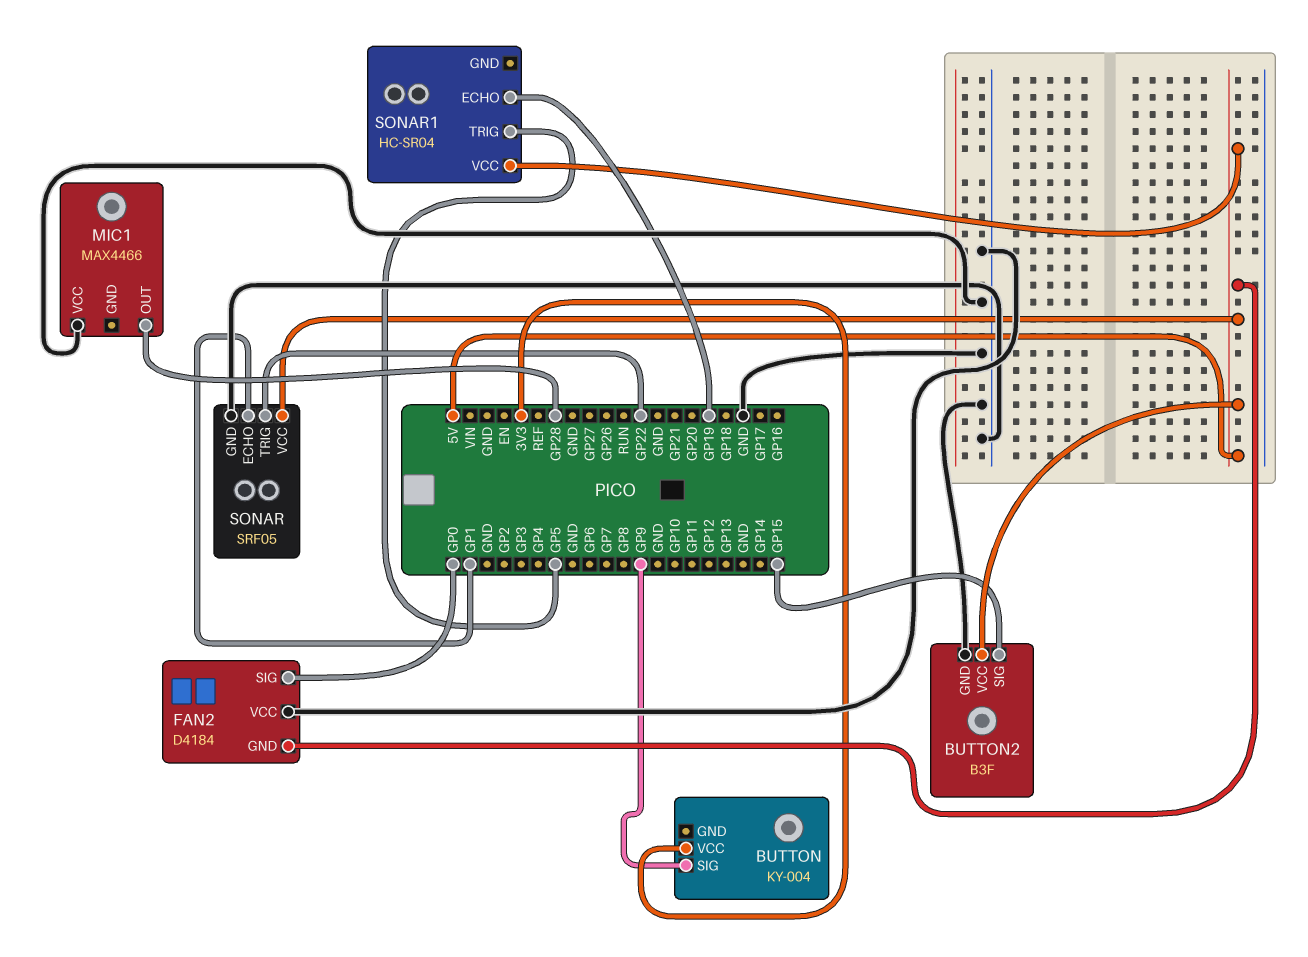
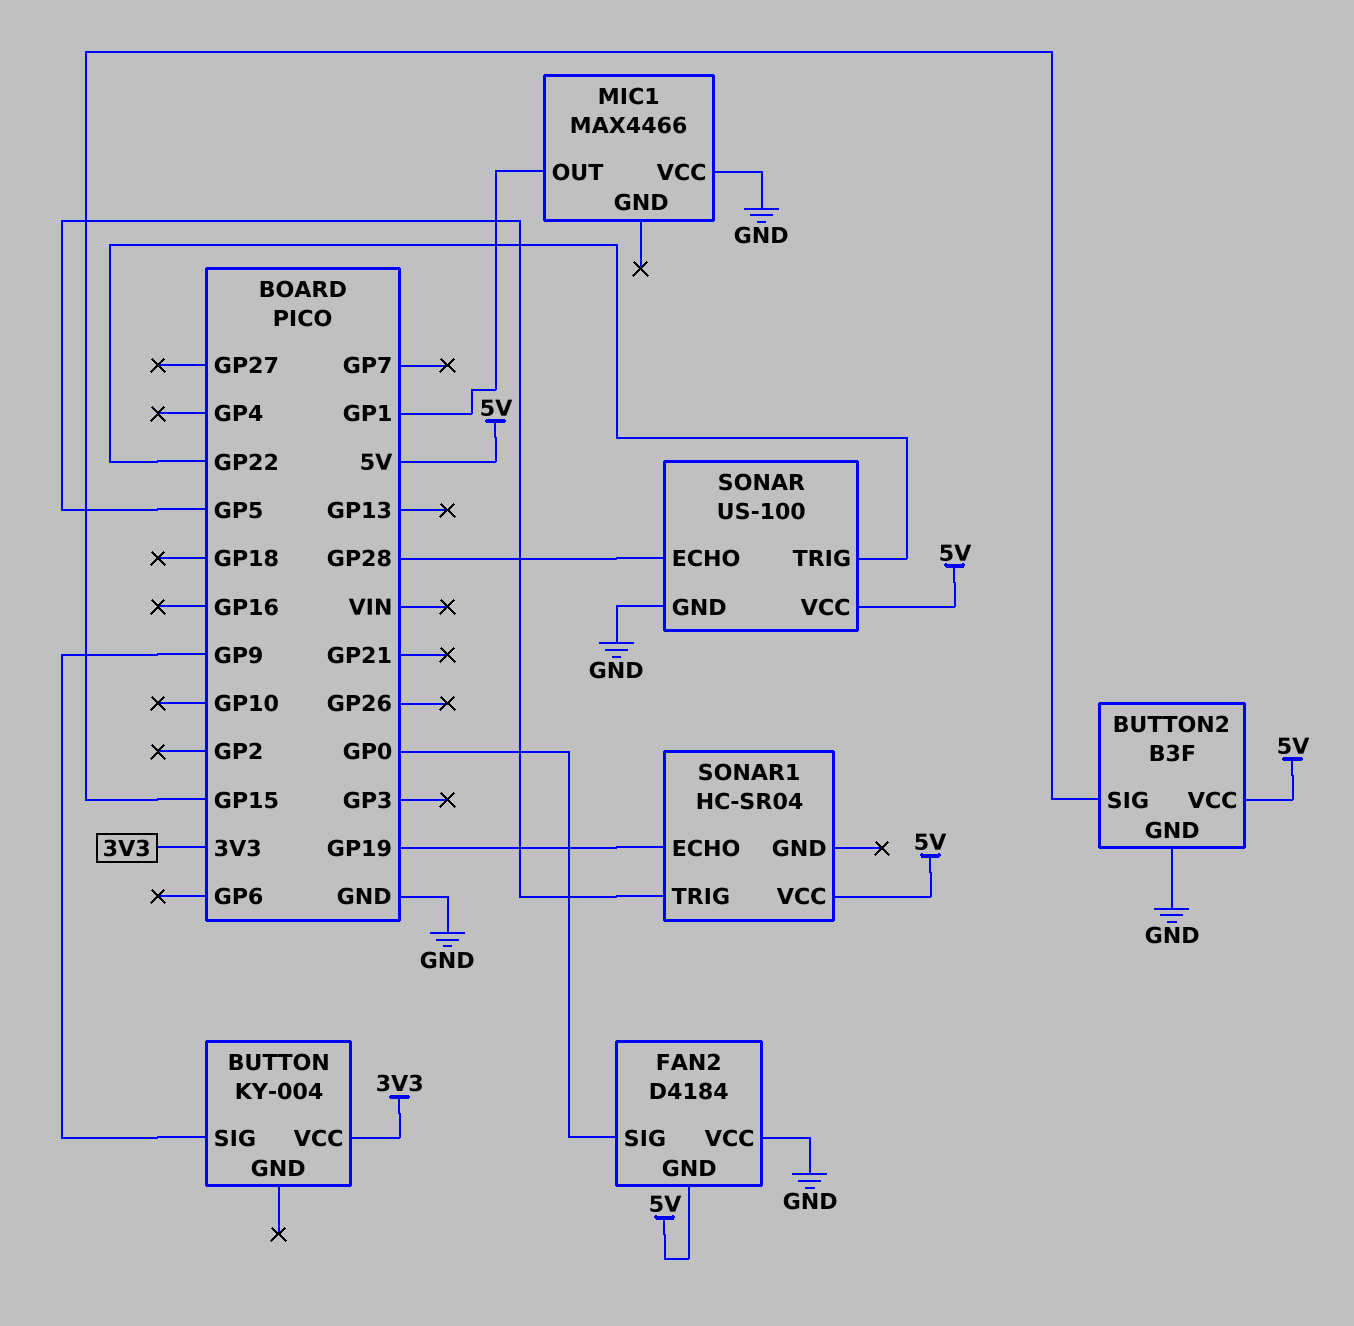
MIC1 pin OUT: GP28 -> GP1
SONAR: SRF05 -> US-100
SONAR pin ECHO: GP1 -> GP28

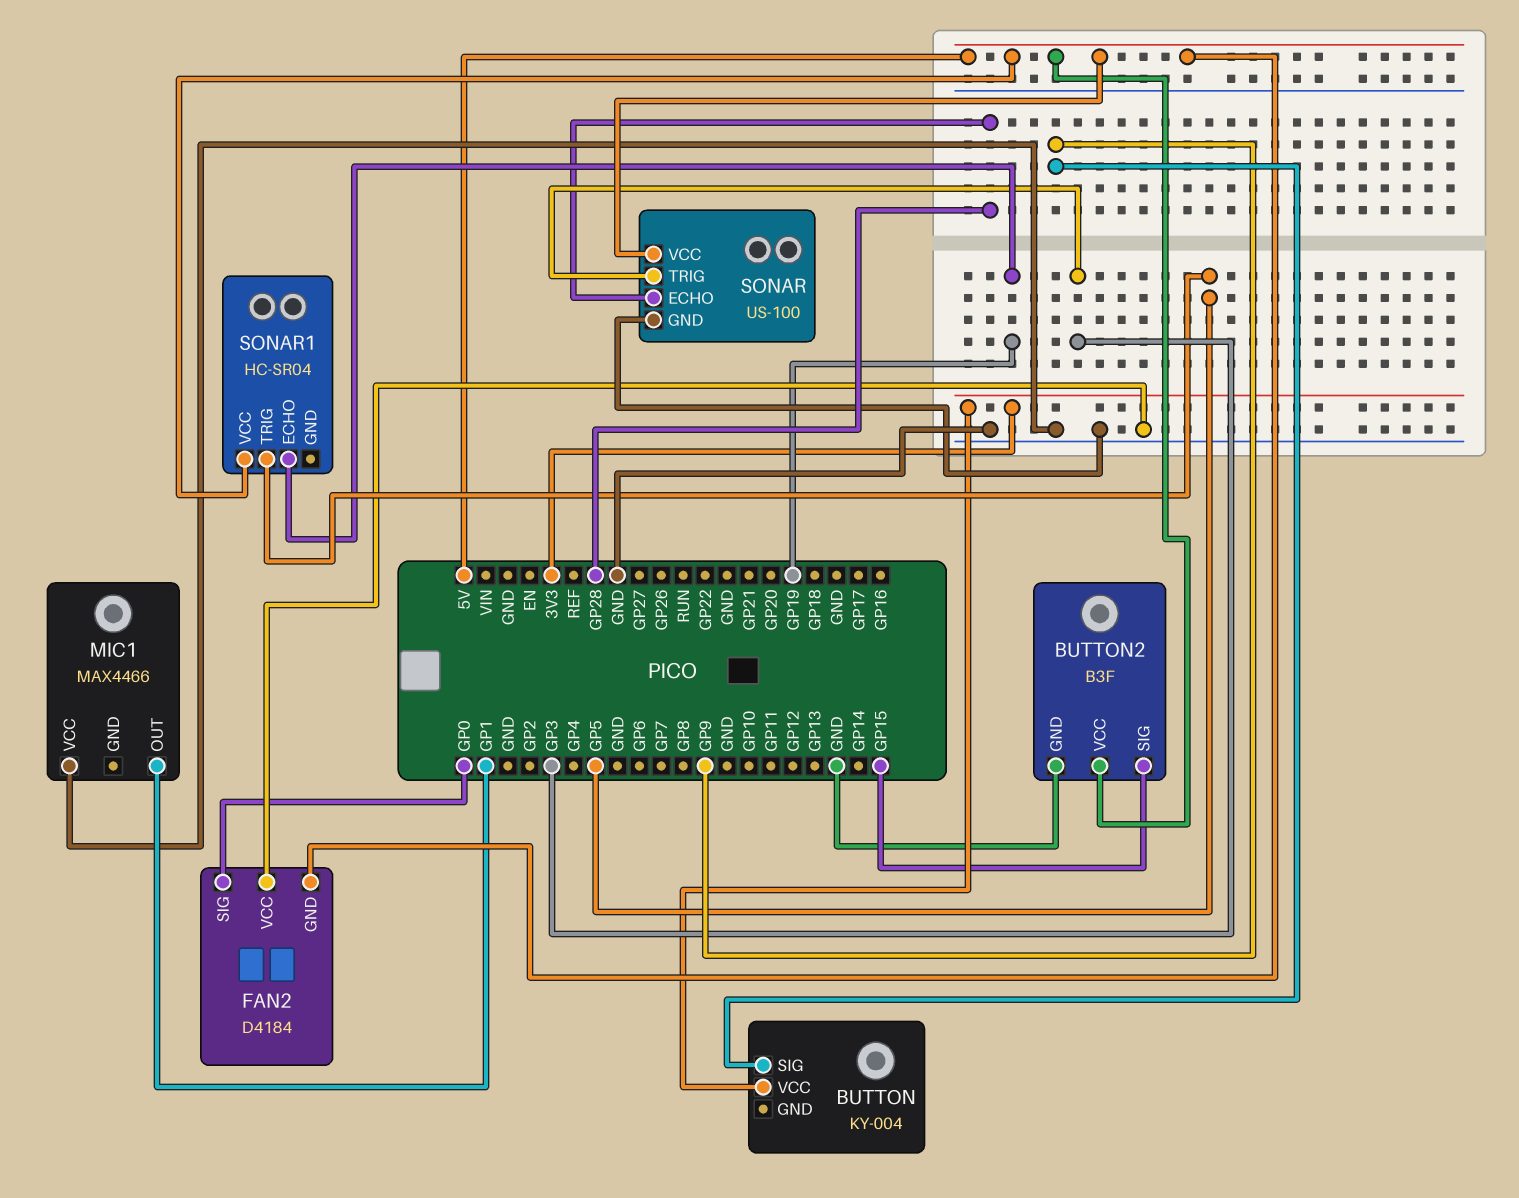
SONAR pin TRIG: GP22 -> GP3

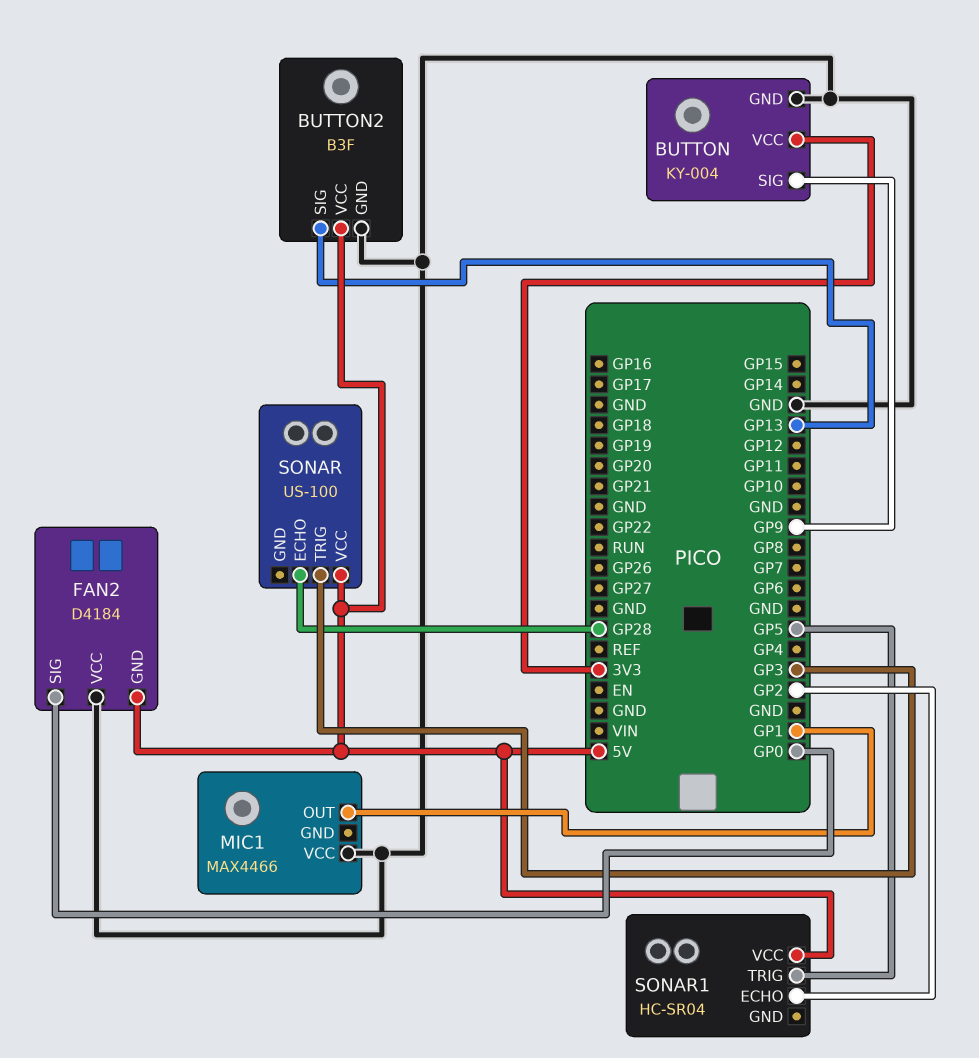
BUTTON pin GND: none -> GND
BUTTON2 pin SIG: GP15 -> GP13
SONAR pin GND: GND -> none
SONAR1 pin ECHO: GP19 -> GP2

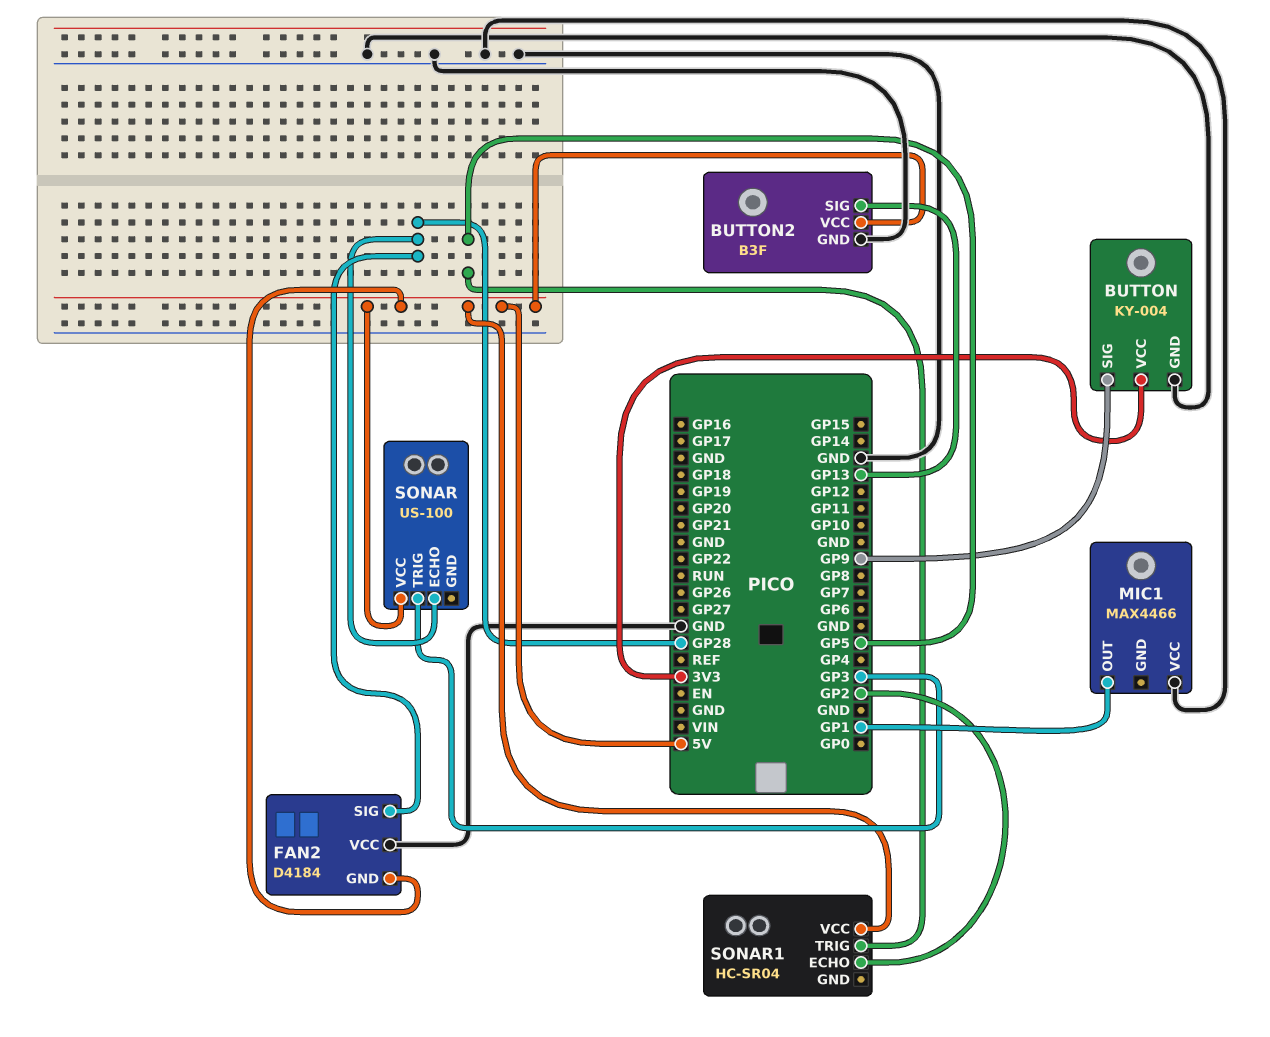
FAN2 pin SIG: GP0 -> GP28

